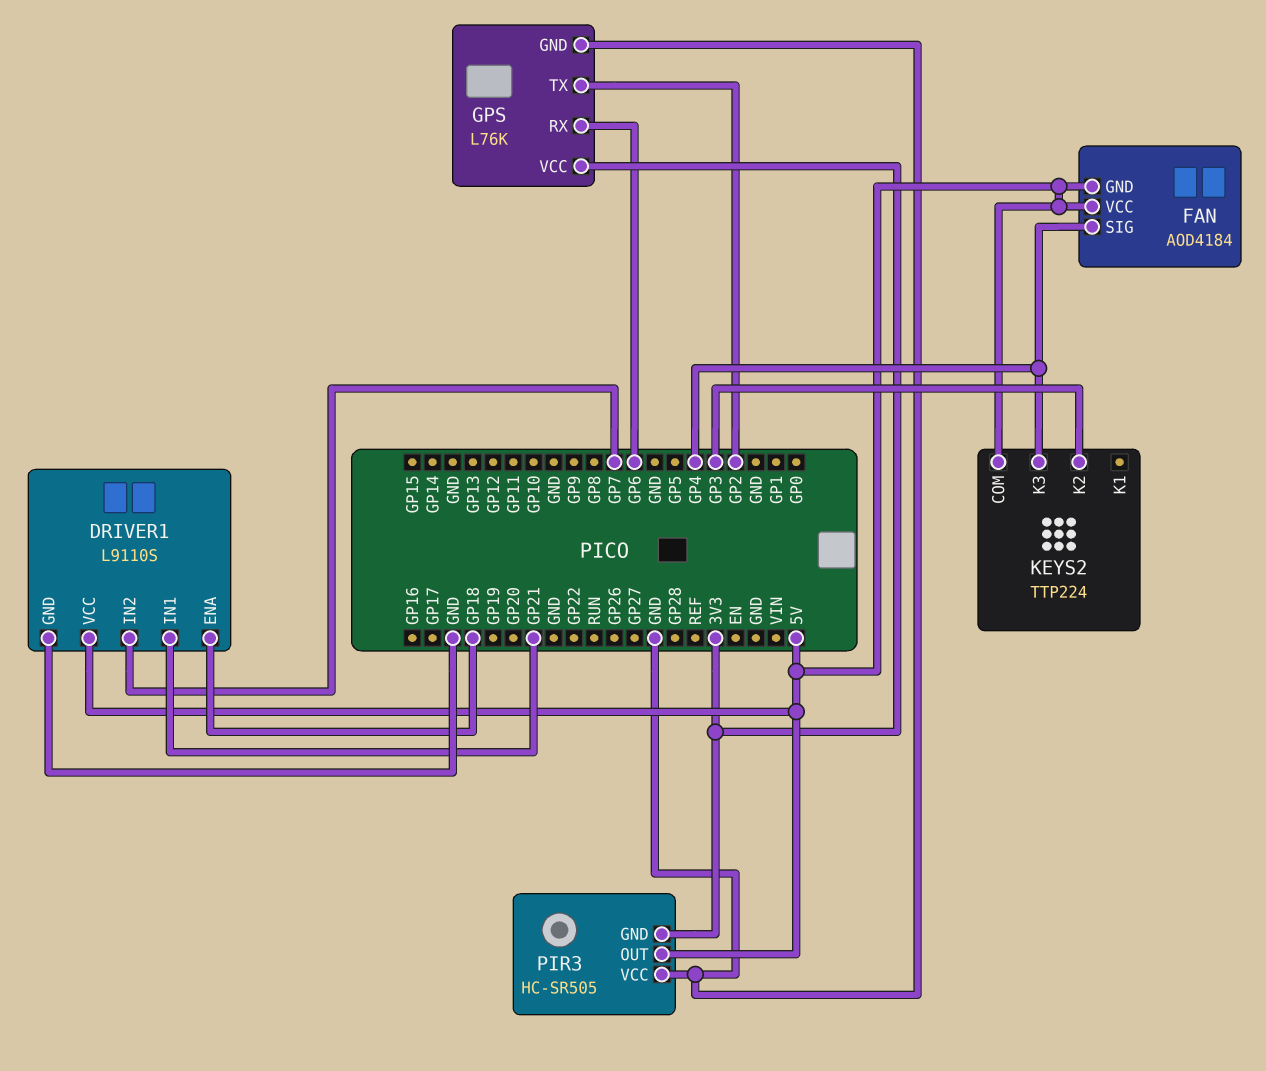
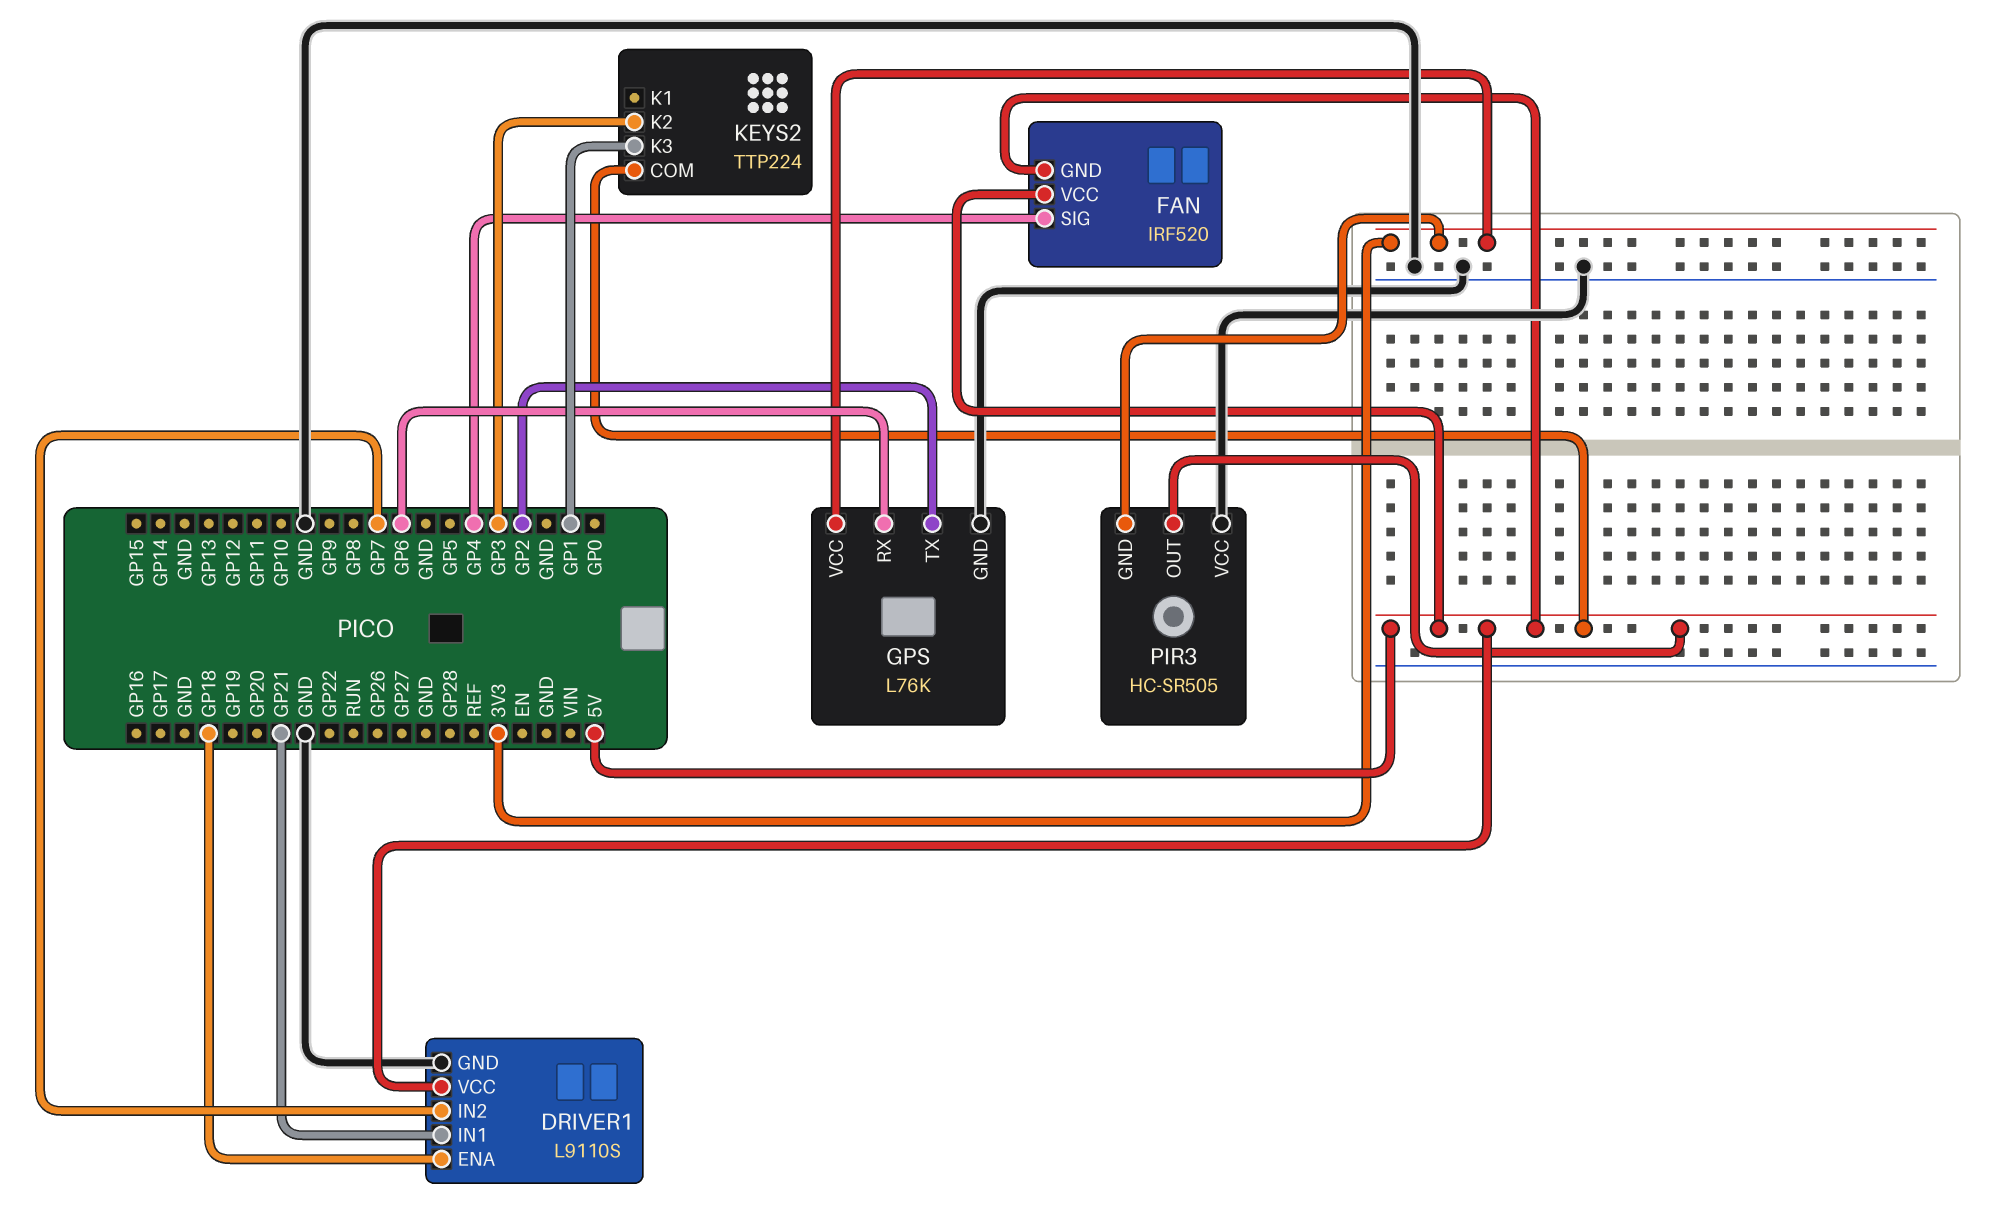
FAN: AOD4184 -> IRF520
KEYS2 pin K3: GP4 -> GP1

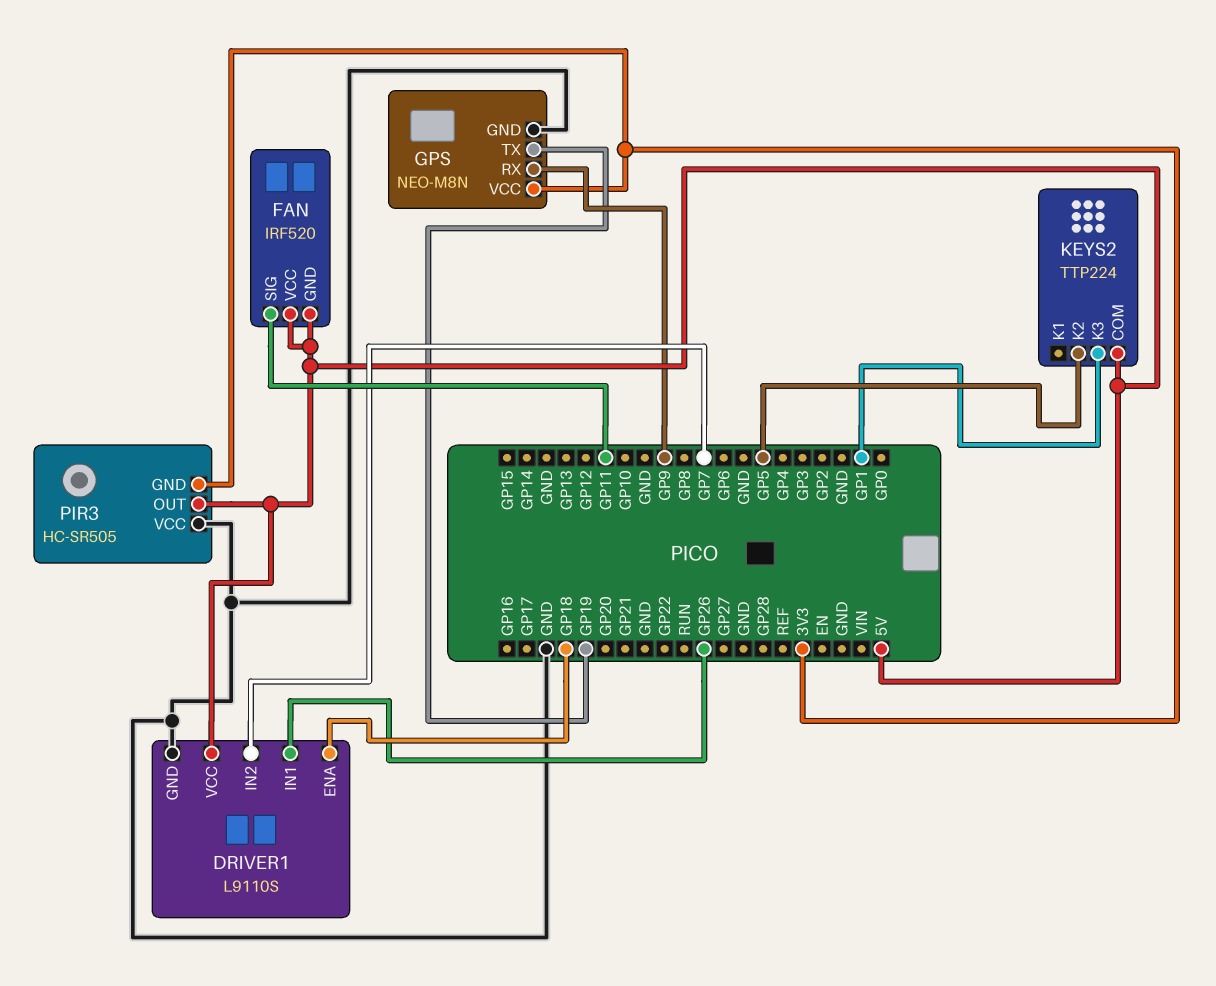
DRIVER1 pin IN1: GP21 -> GP26
FAN pin SIG: GP4 -> GP11
GPS: L76K -> NEO-M8N
GPS pin RX: GP6 -> GP9
GPS pin TX: GP2 -> GP19
KEYS2 pin K2: GP3 -> GP5

